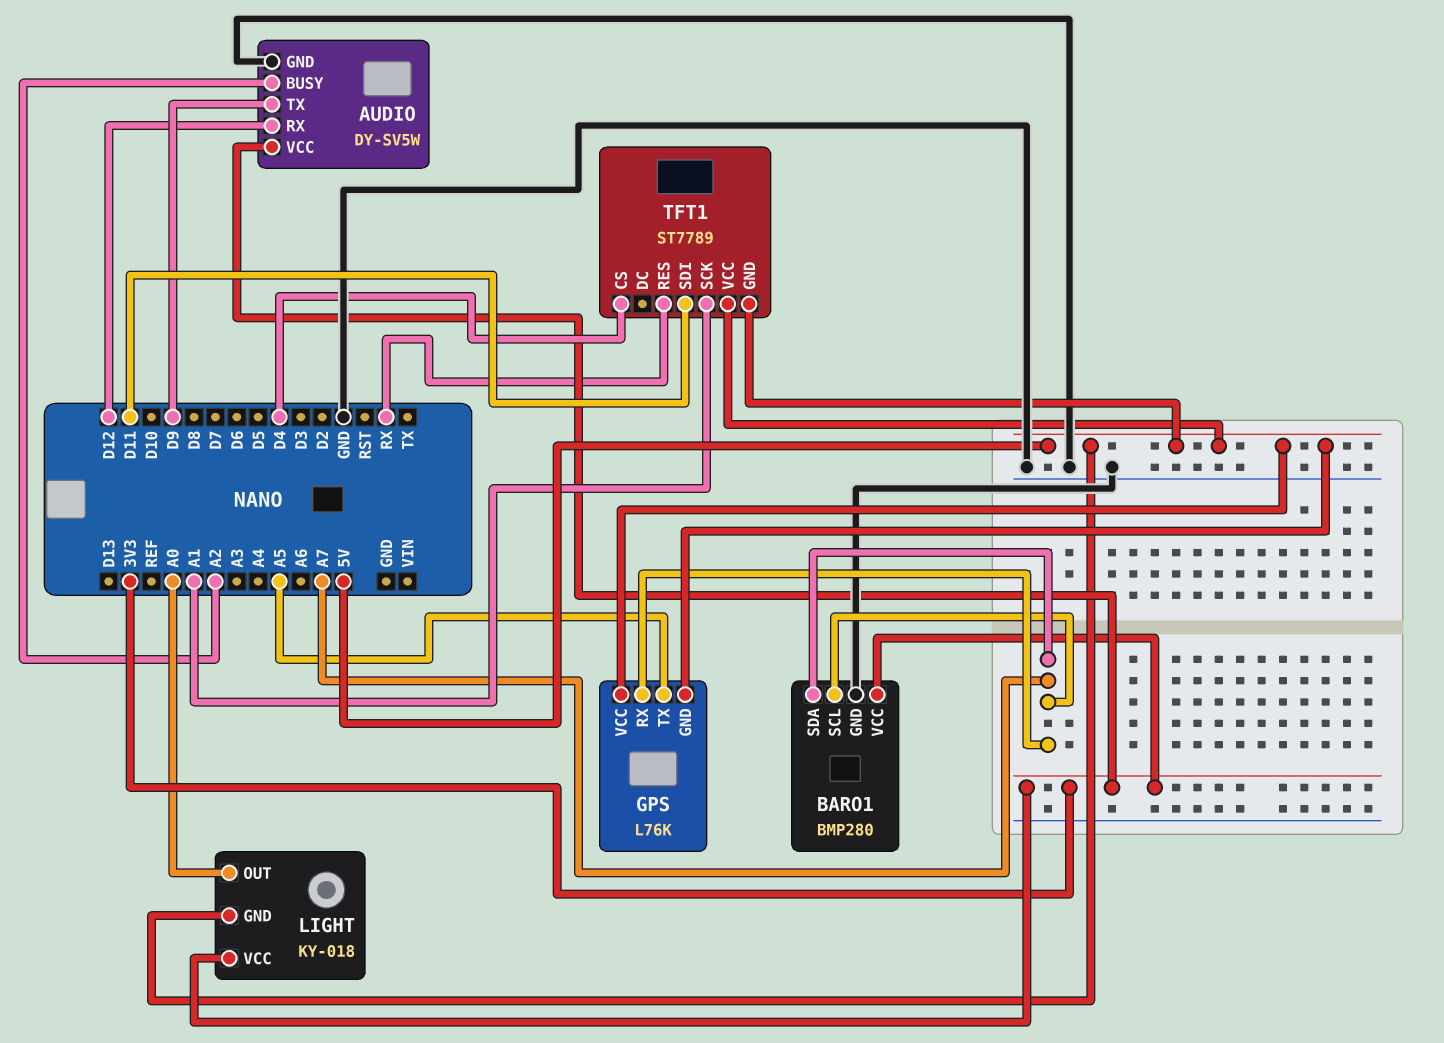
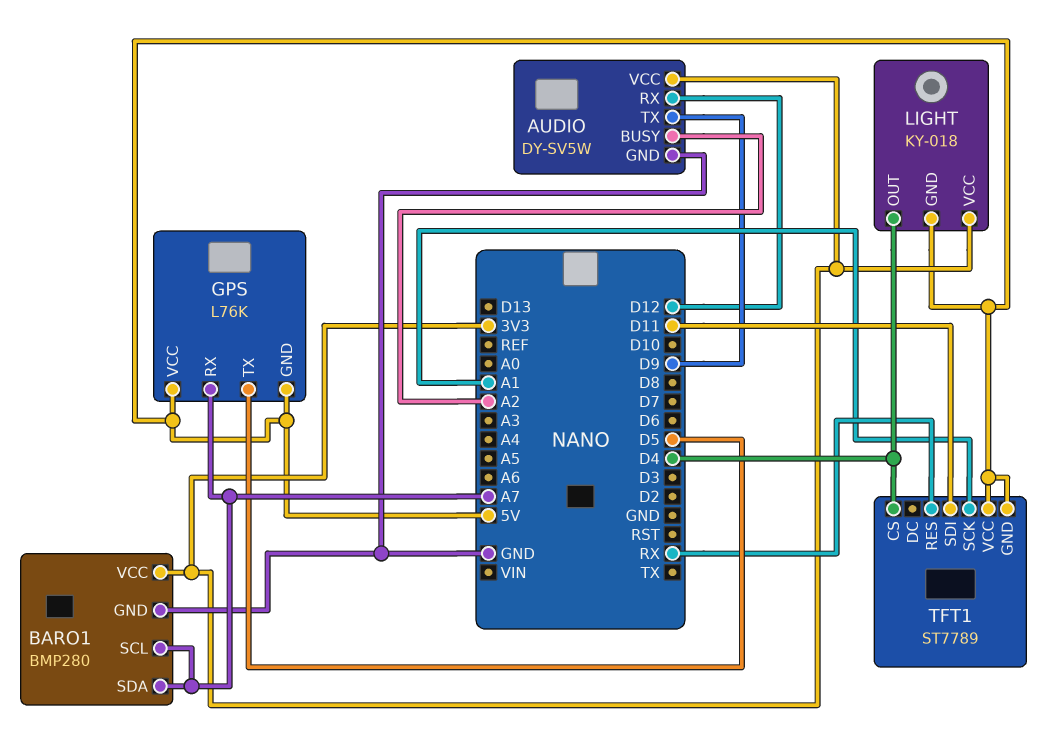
GPS pin TX: A5 -> D5
LIGHT pin OUT: A0 -> D4

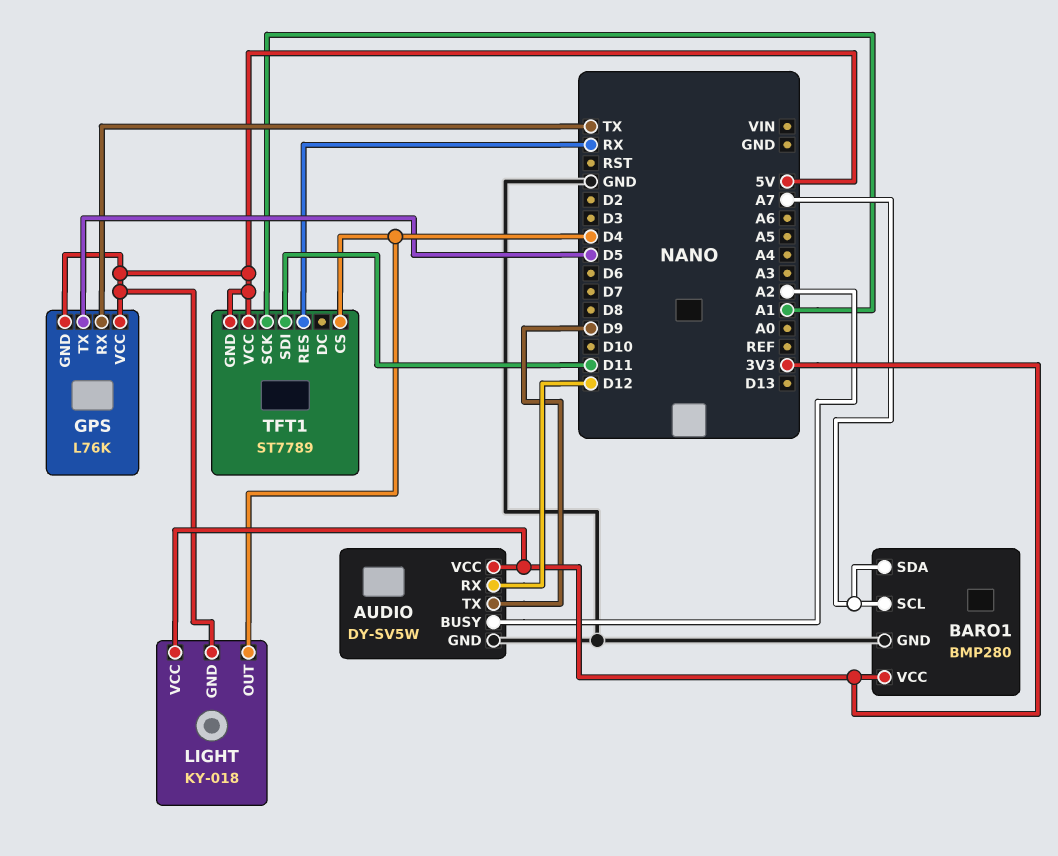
GPS pin RX: A7 -> TX

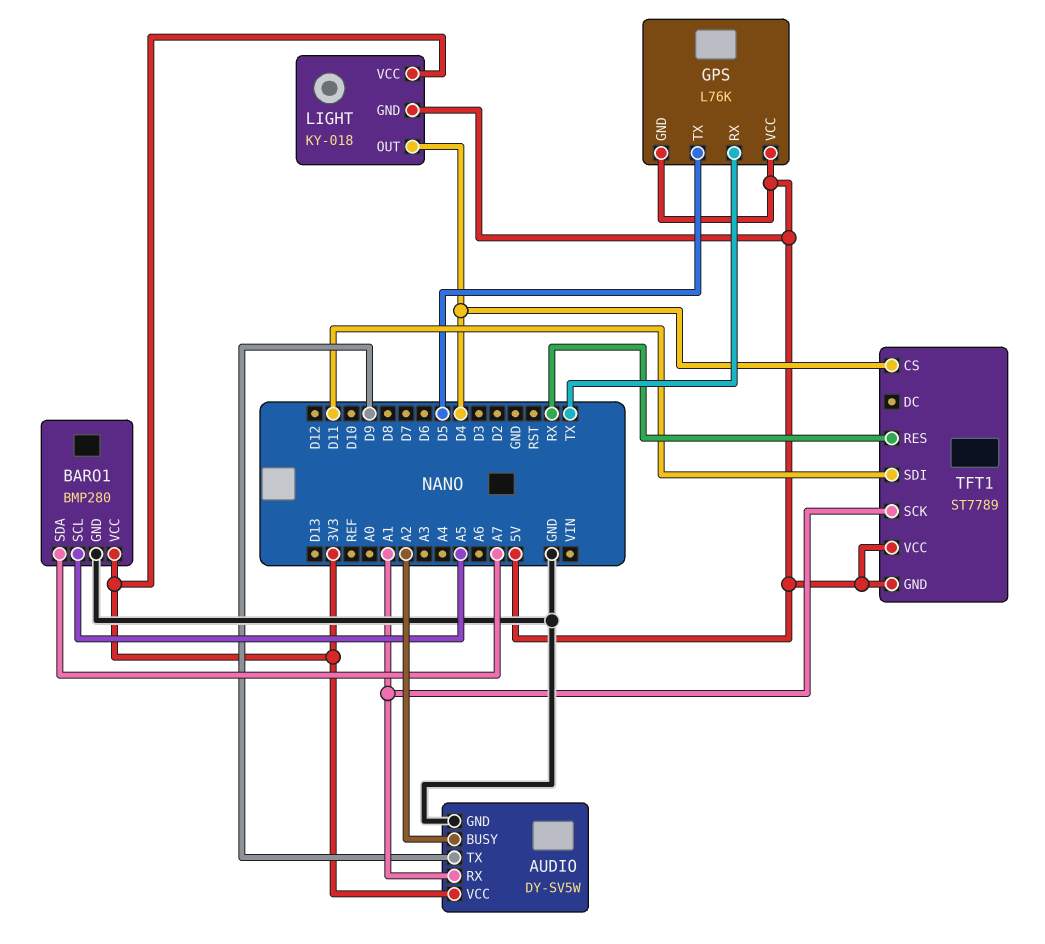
AUDIO pin RX: D12 -> A1
BARO1 pin SCL: A7 -> A5

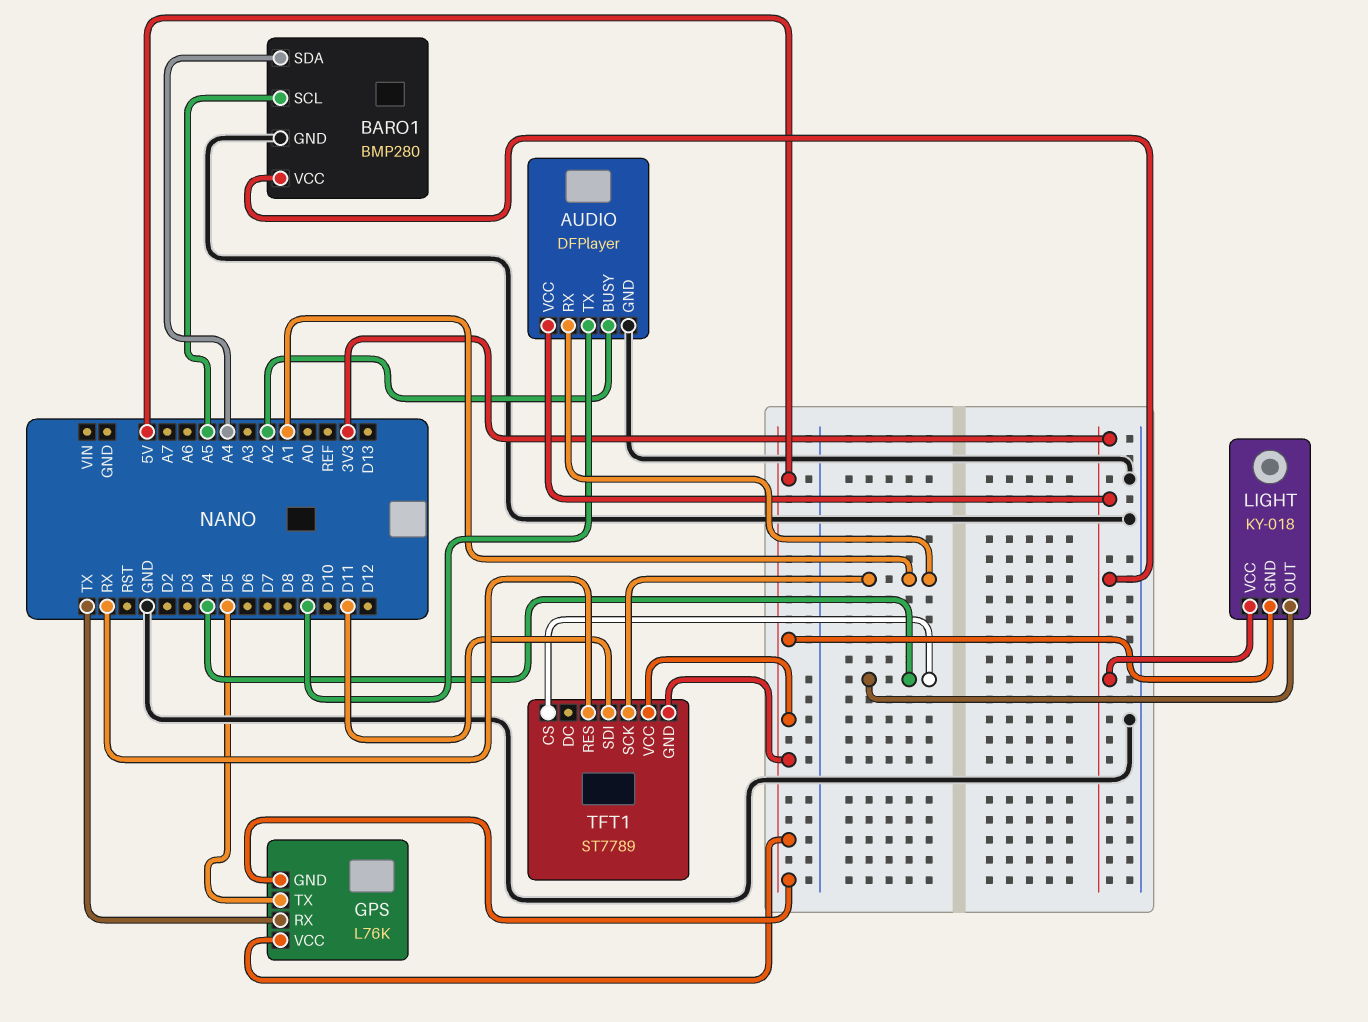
AUDIO: DY-SV5W -> DFPlayer
BARO1 pin SDA: A7 -> A4

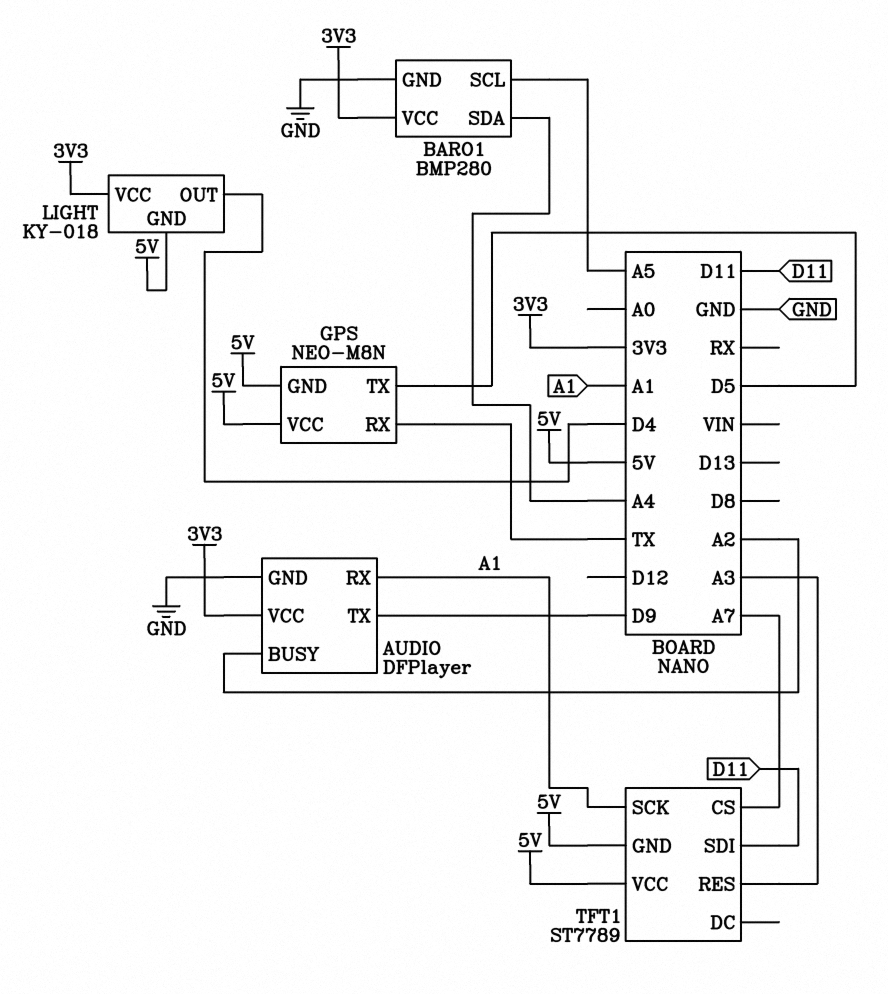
GPS: L76K -> NEO-M8N
TFT1 pin CS: D4 -> A7
TFT1 pin RES: RX -> A3

